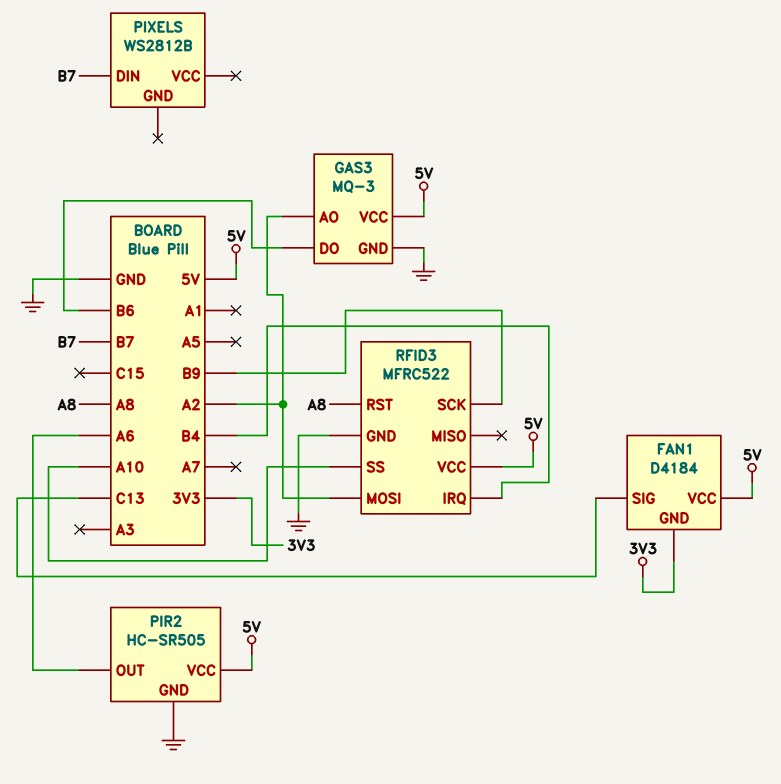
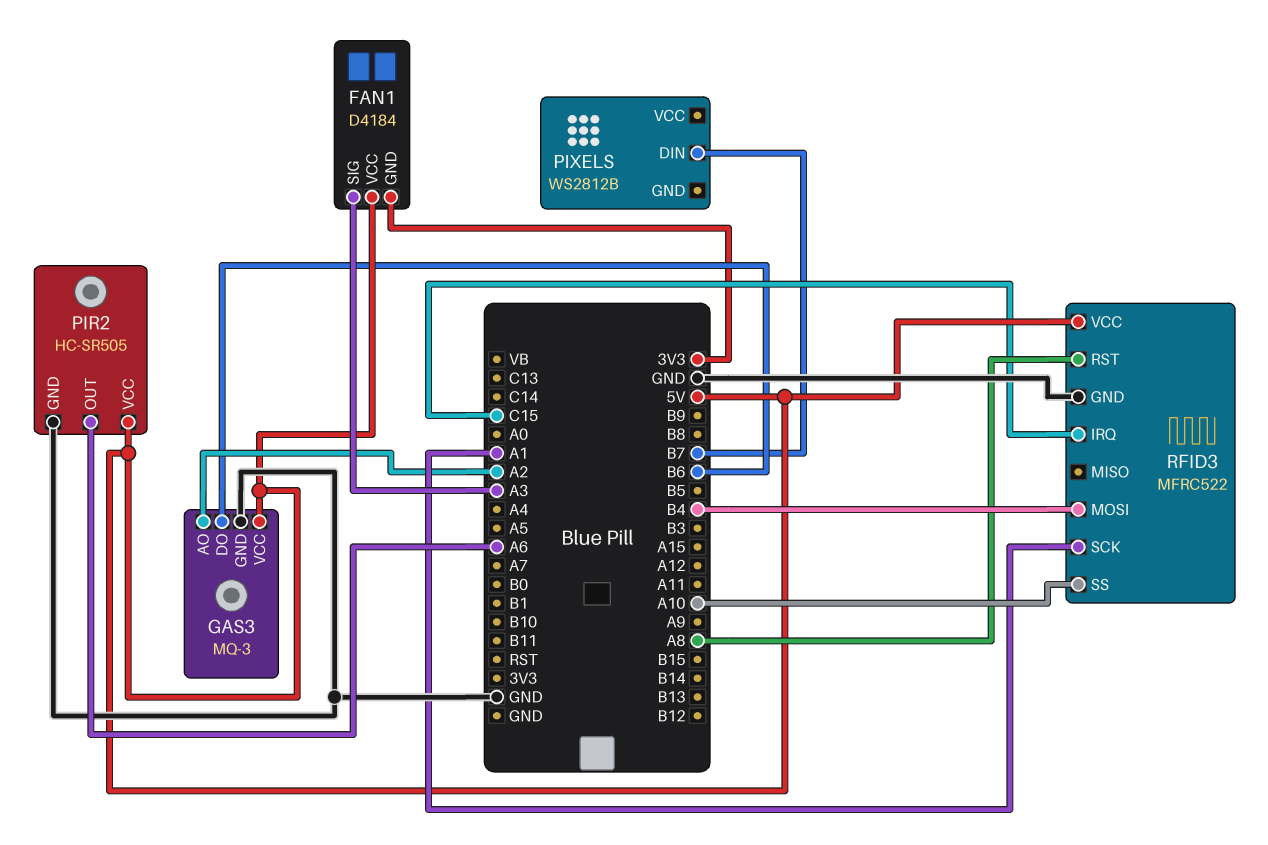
FAN1 pin SIG: C13 -> A3
RFID3 pin IRQ: B4 -> C15
RFID3 pin MOSI: A2 -> B4
RFID3 pin SCK: B9 -> A1

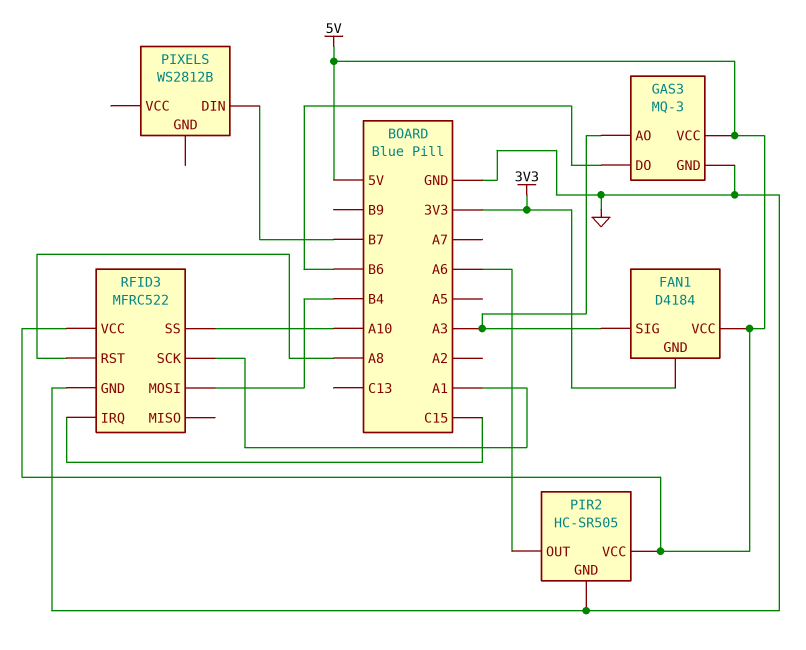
GAS3 pin AO: A2 -> A3

